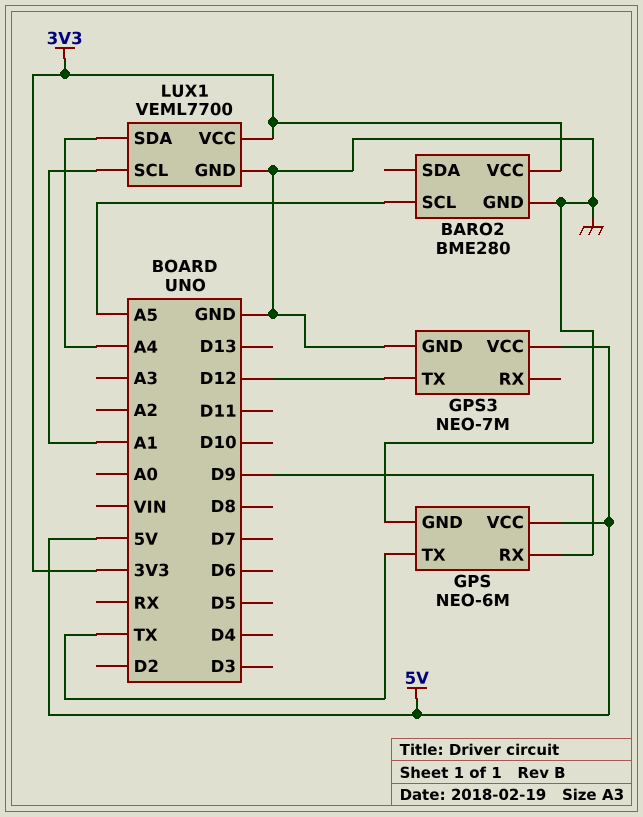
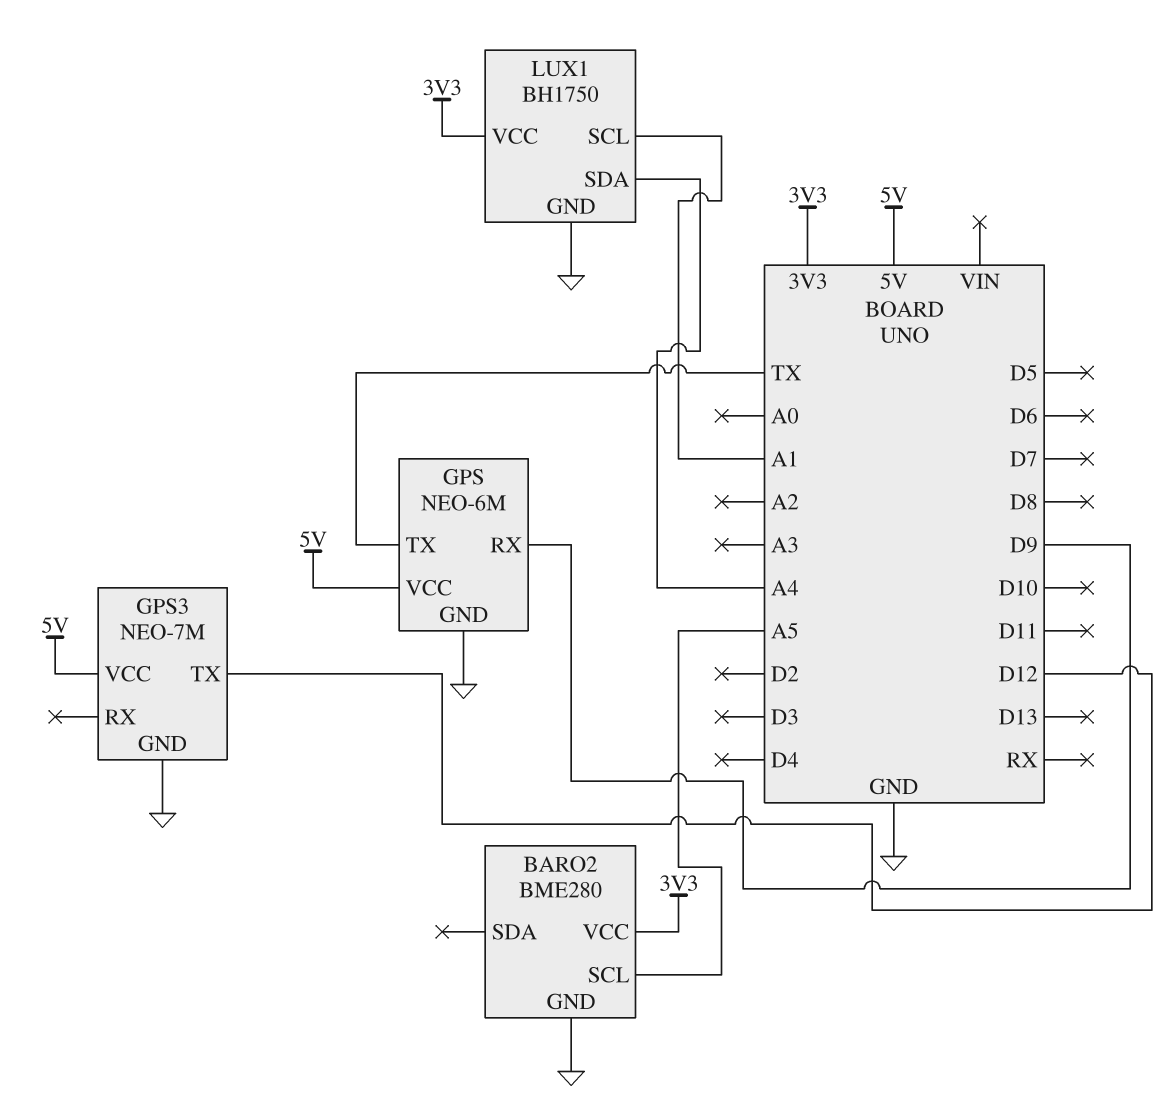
LUX1: VEML7700 -> BH1750

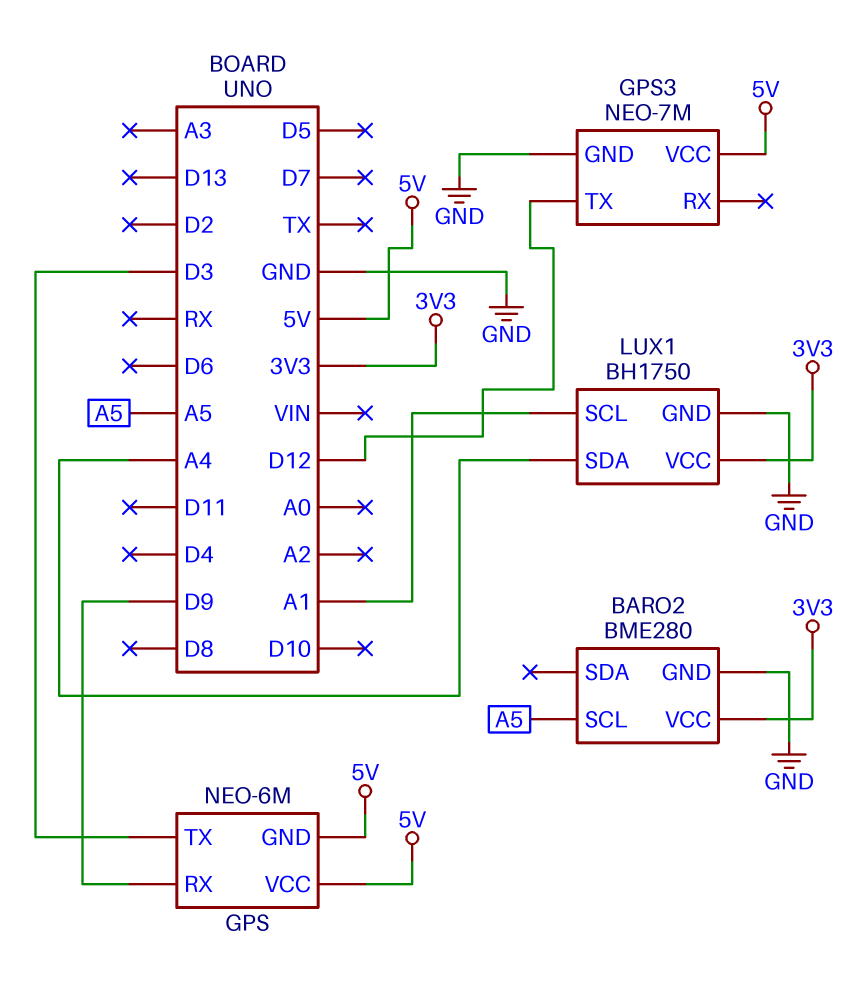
GPS pin GND: GND -> 5V
GPS pin TX: TX -> D3

